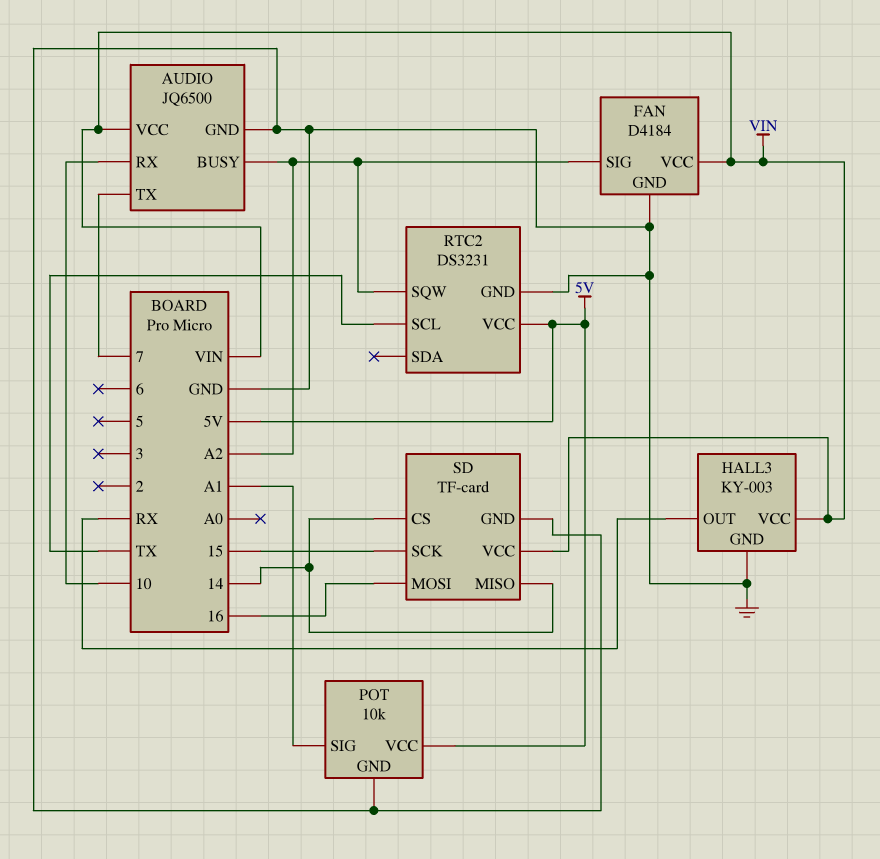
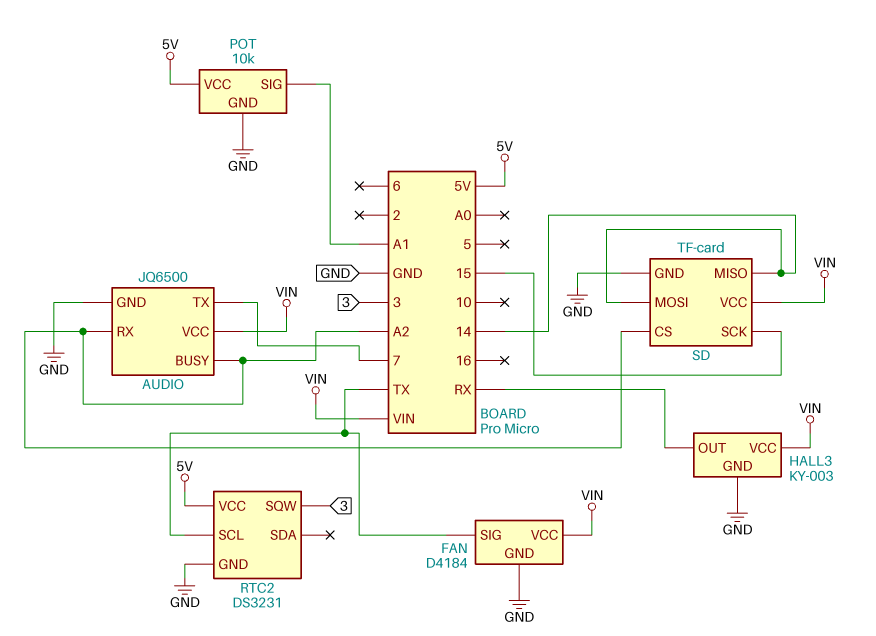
AUDIO pin RX: 10 -> A2
FAN pin SIG: A2 -> TX
RTC2 pin SQW: A2 -> 3
SD pin CS: 14 -> A2
SD pin MOSI: 16 -> 14

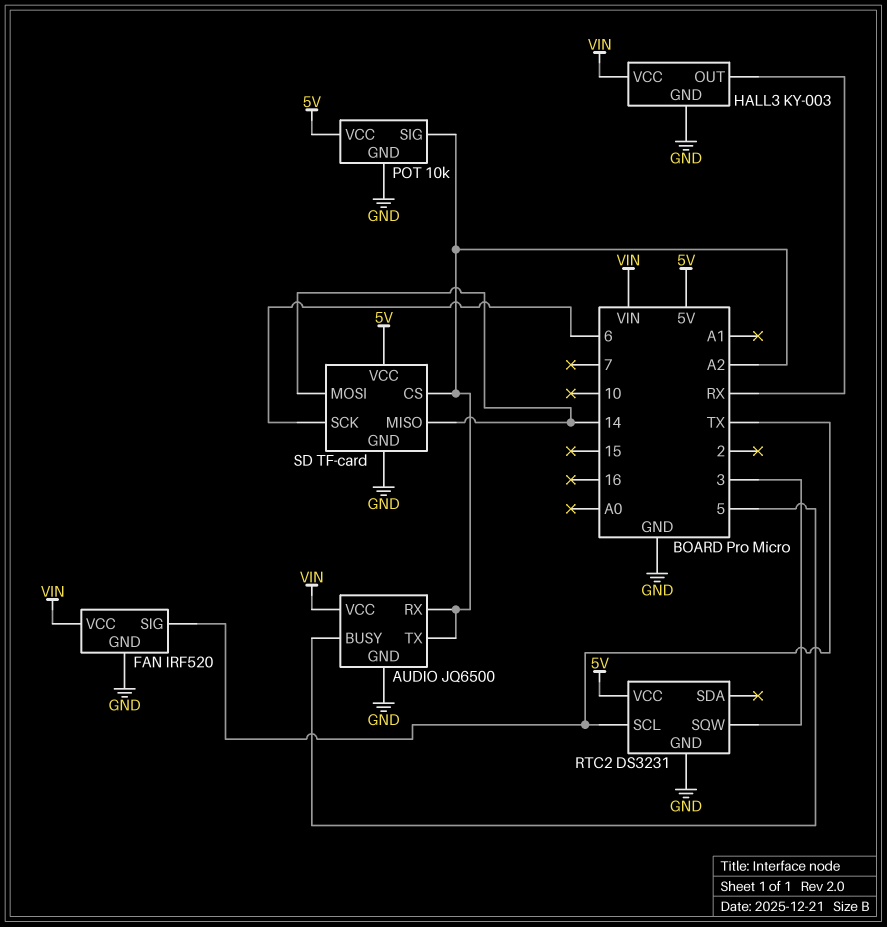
AUDIO pin BUSY: A2 -> 5
AUDIO pin TX: 7 -> A2
FAN: D4184 -> IRF520
POT pin SIG: A1 -> A2
SD pin SCK: 15 -> 6
SD pin VCC: VIN -> 5V

